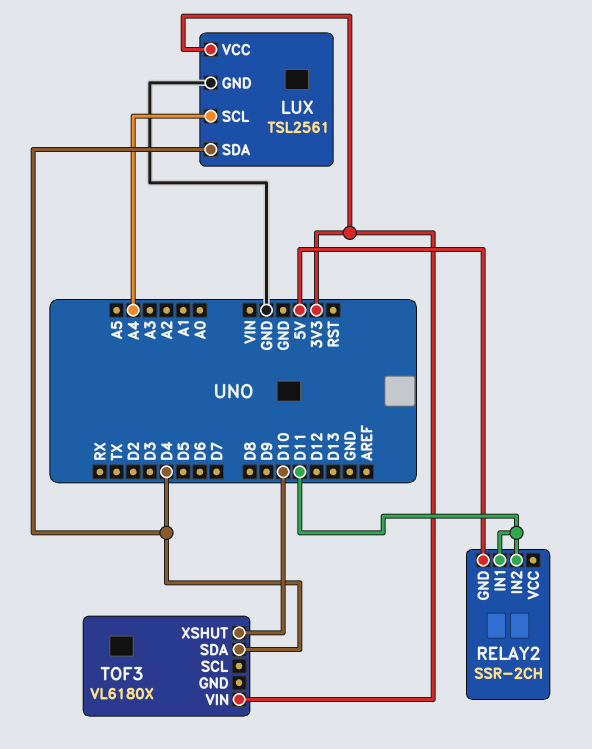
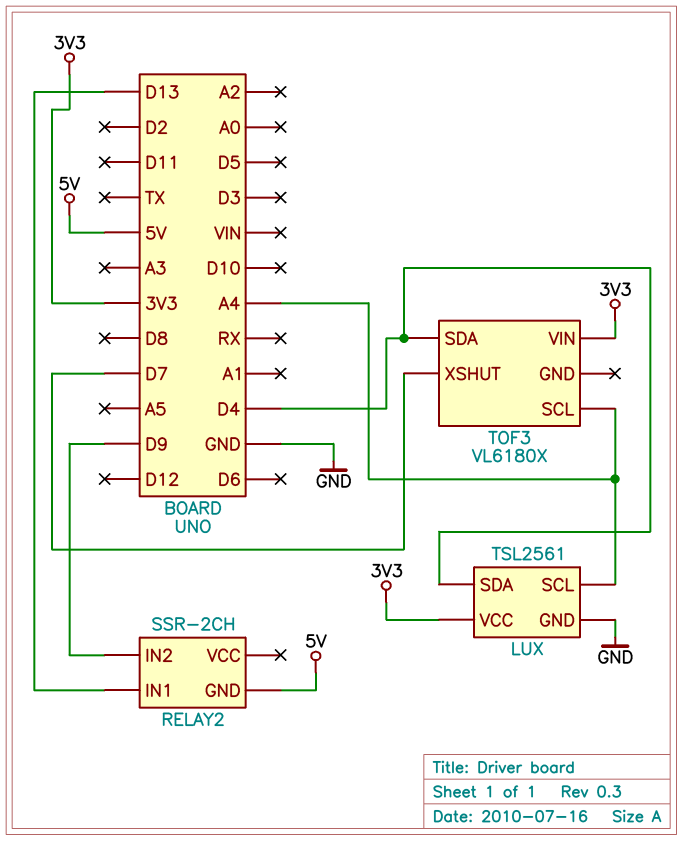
RELAY2 pin IN1: D11 -> D13
RELAY2 pin IN2: D11 -> D9
TOF3 pin SCL: none -> A4
TOF3 pin XSHUT: D10 -> D7

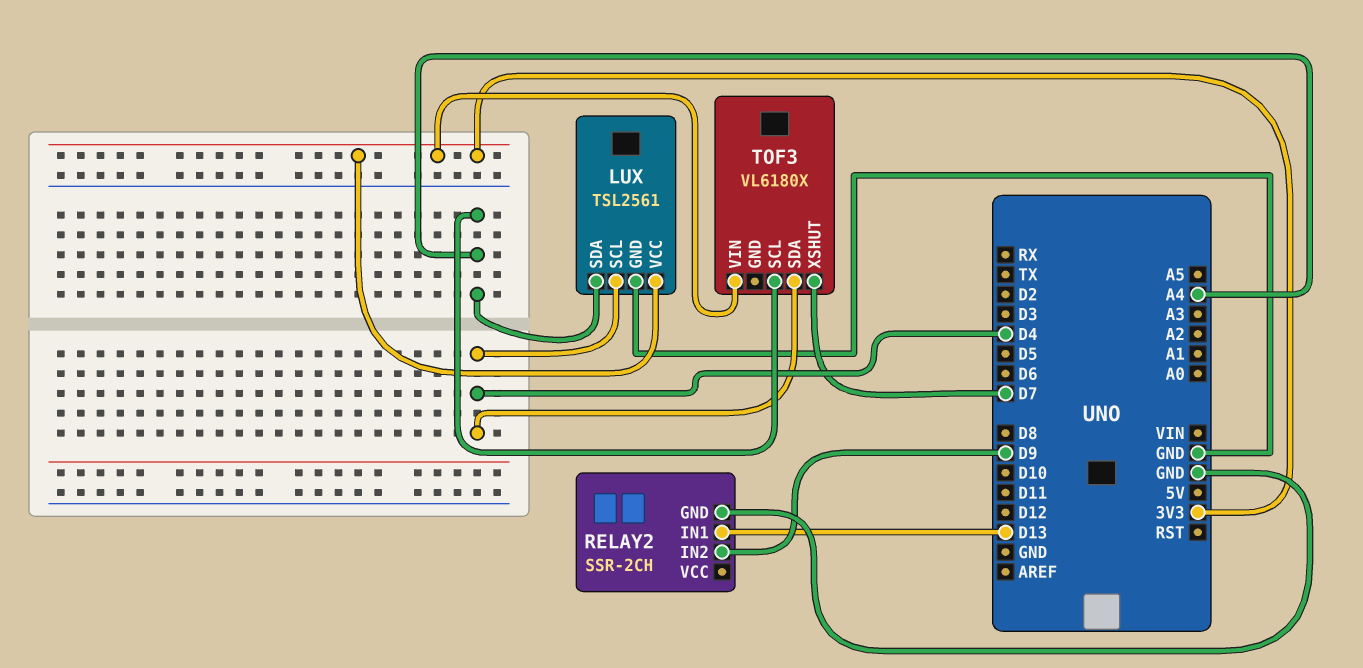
LUX pin SCL: A4 -> D4
LUX pin SDA: D4 -> A4
RELAY2 pin GND: 5V -> GND

